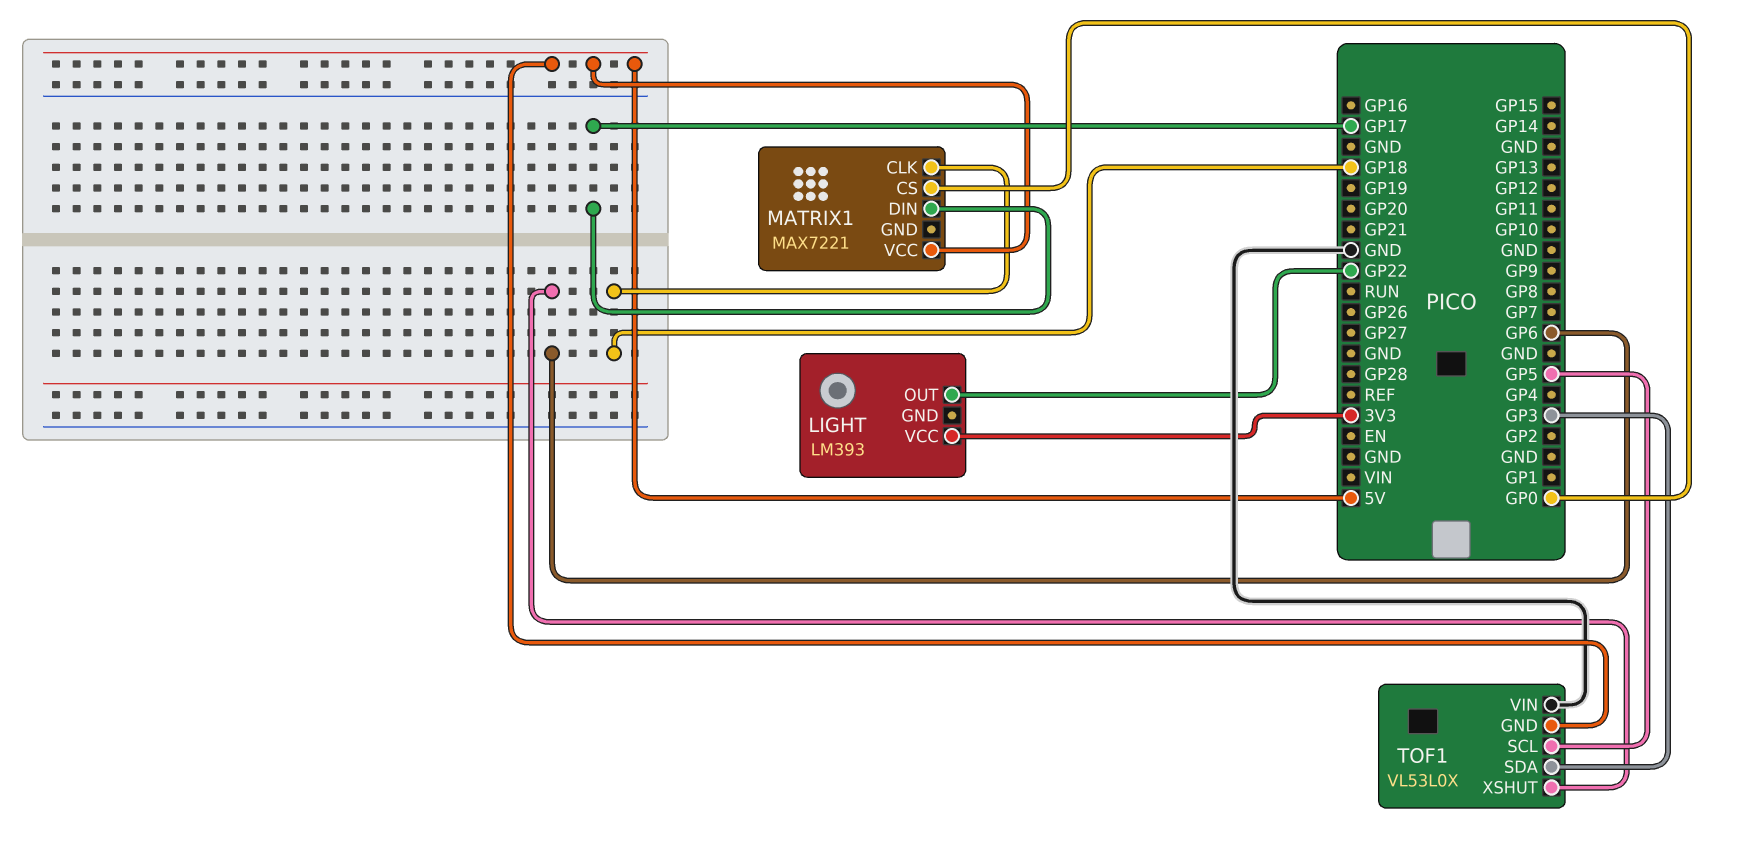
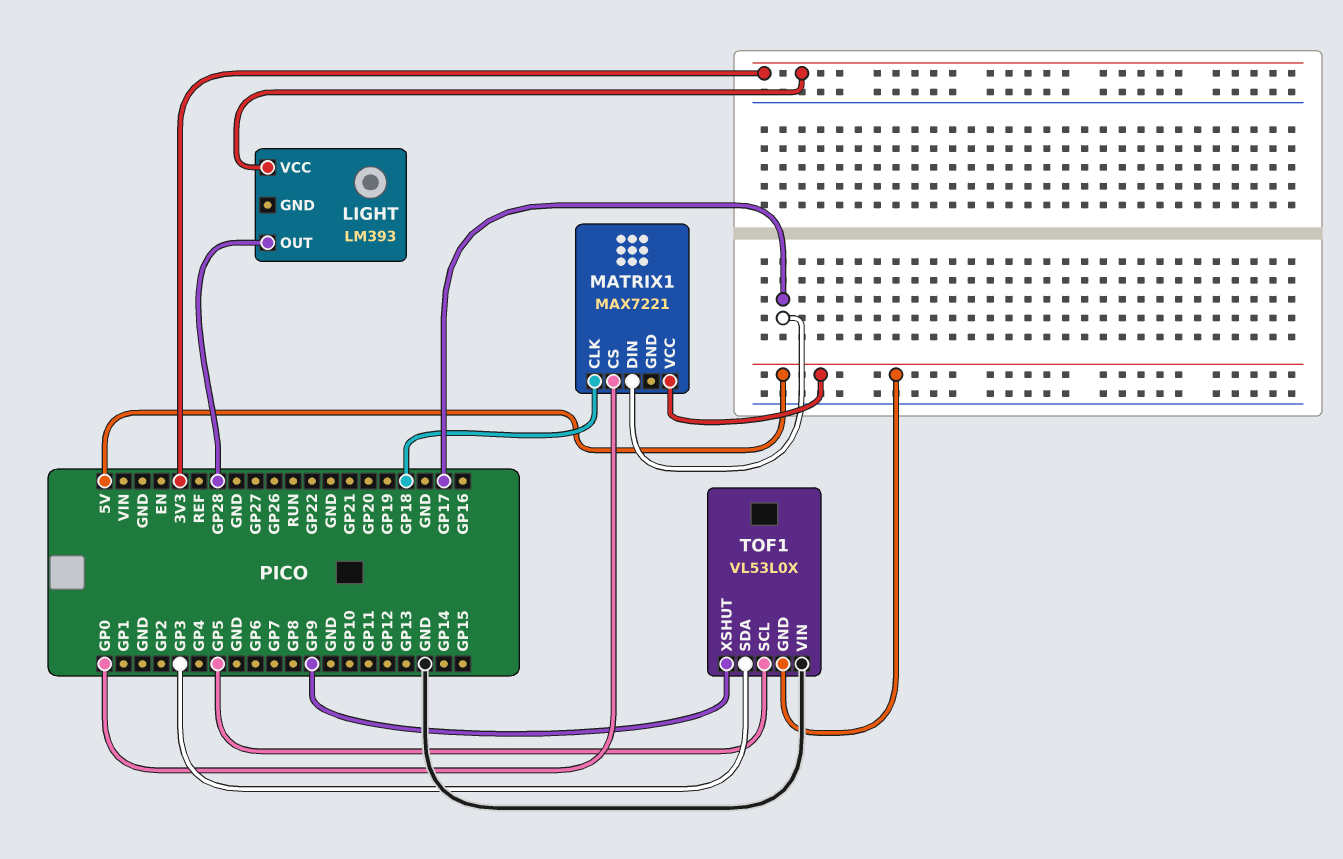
LIGHT pin OUT: GP22 -> GP28
TOF1 pin XSHUT: GP6 -> GP9

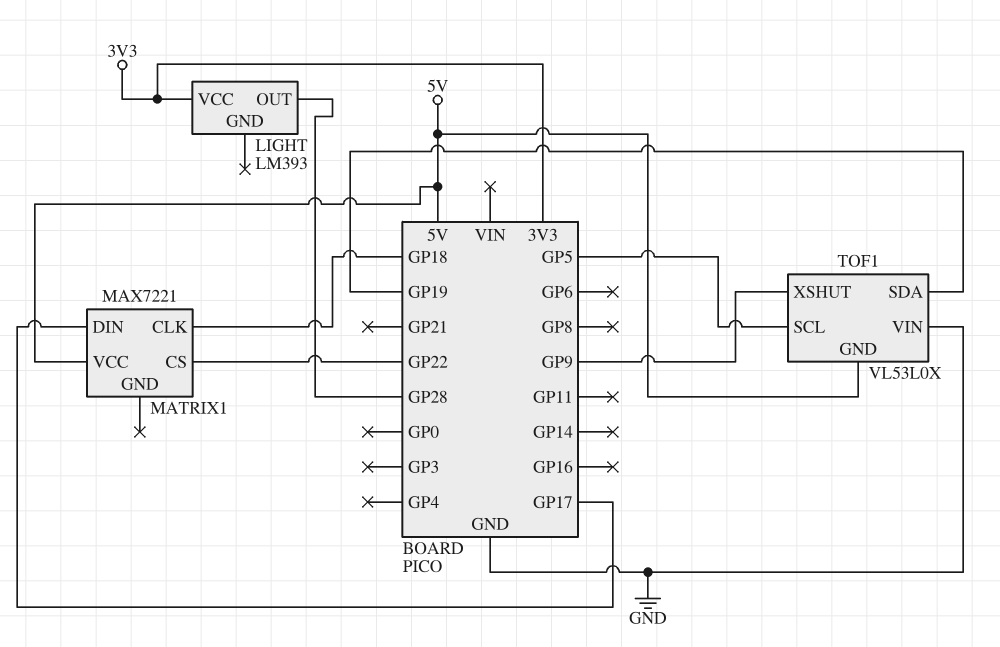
MATRIX1 pin CS: GP0 -> GP22
TOF1 pin SDA: GP3 -> GP19

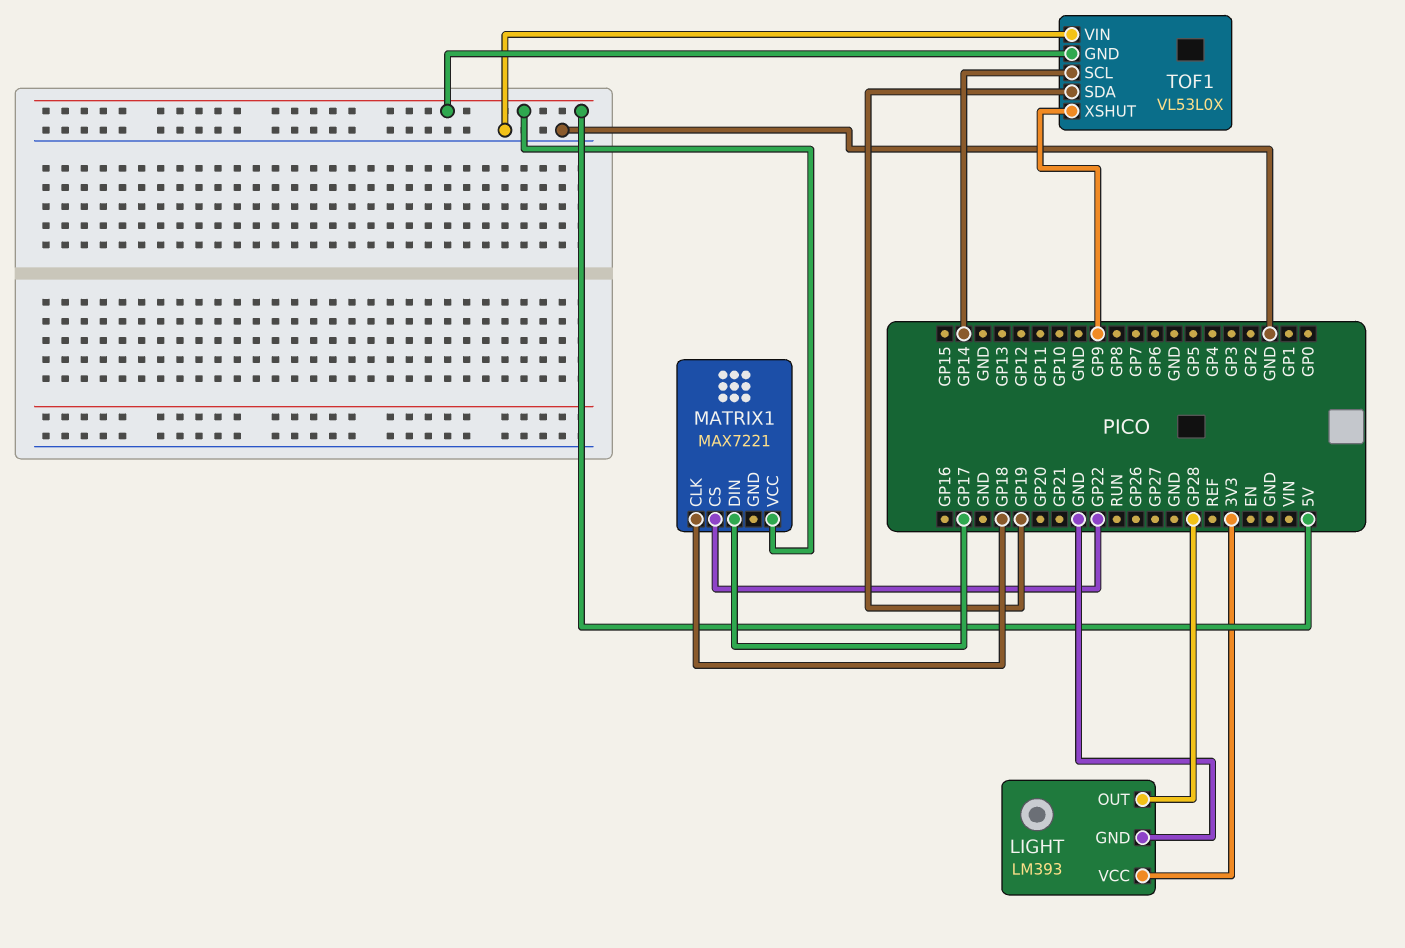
LIGHT pin GND: none -> GND
TOF1 pin SCL: GP5 -> GP14

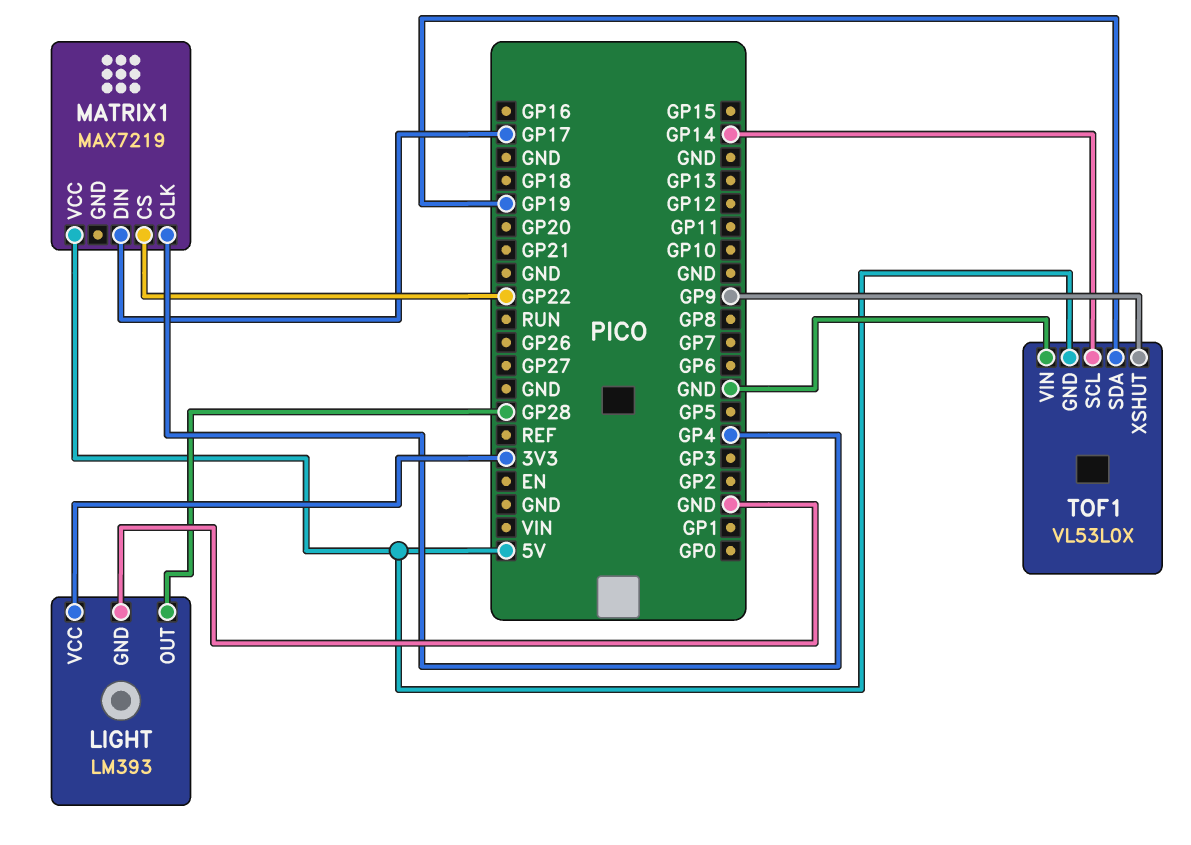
MATRIX1: MAX7221 -> MAX7219
MATRIX1 pin CLK: GP18 -> GP4

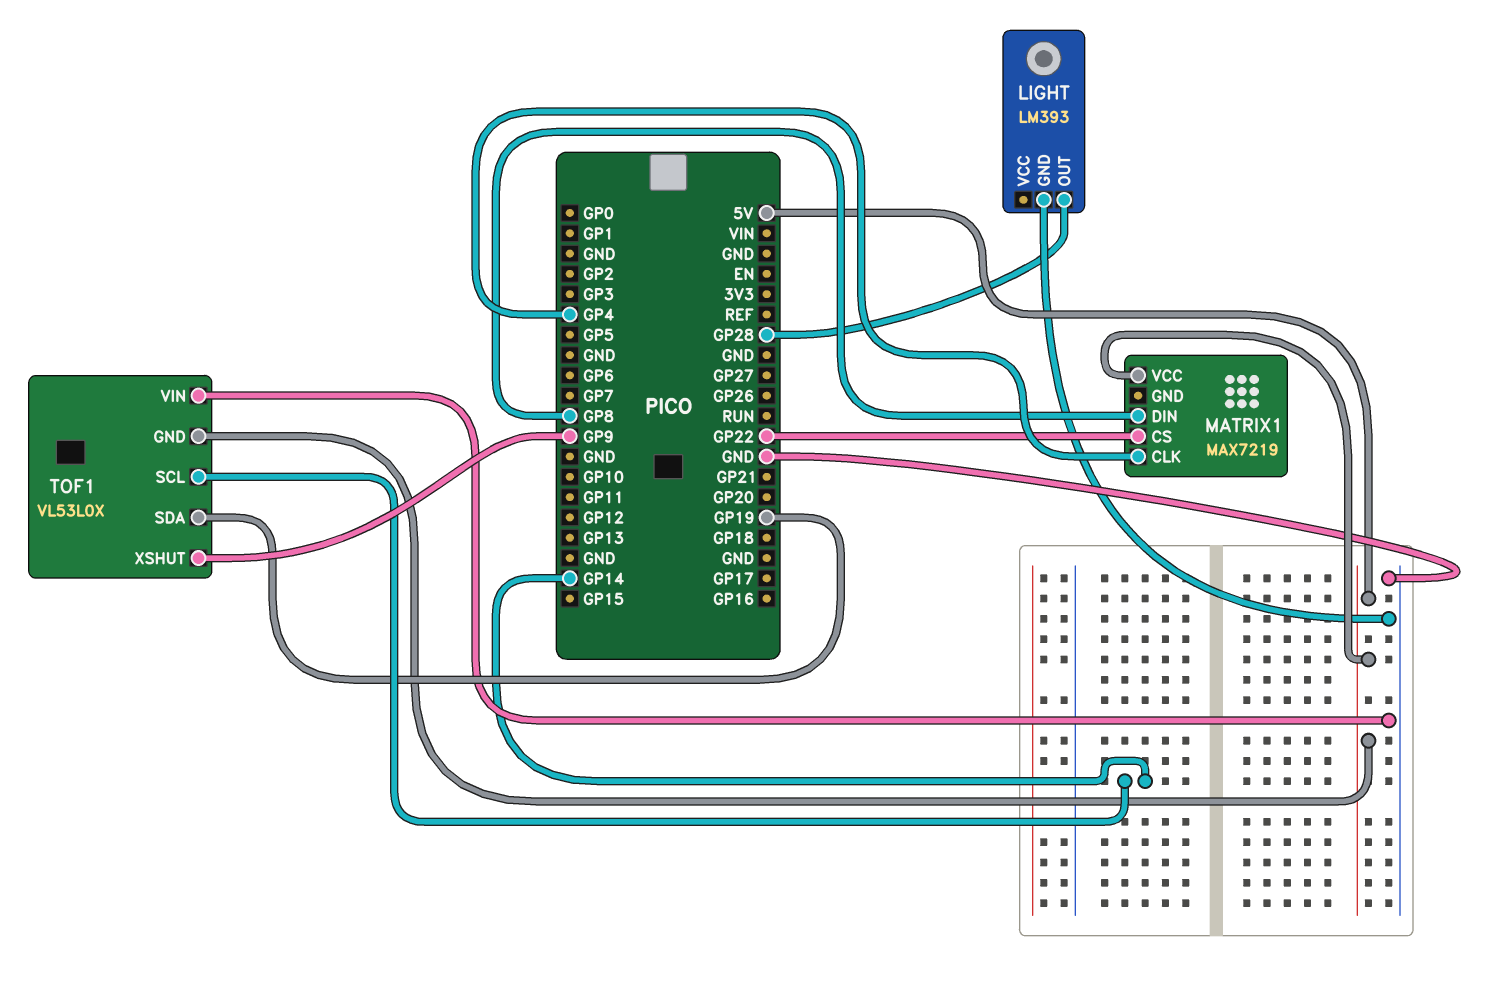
LIGHT pin VCC: 3V3 -> none
MATRIX1 pin DIN: GP17 -> GP8

